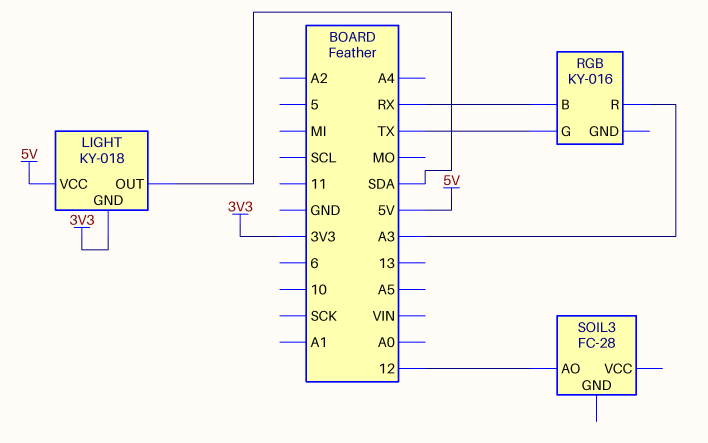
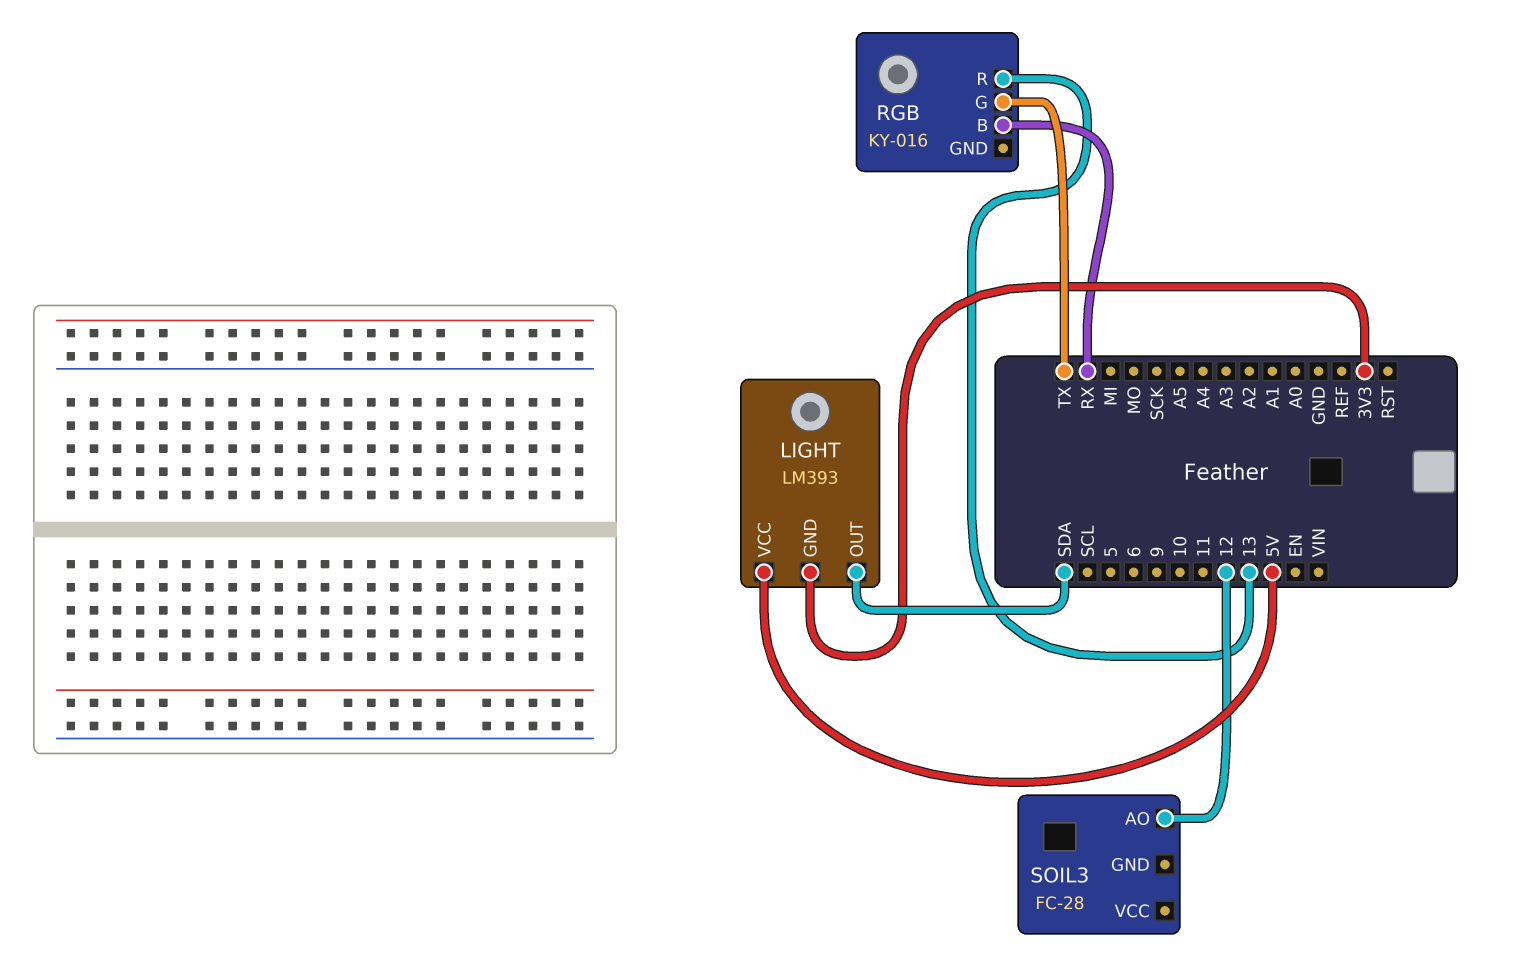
LIGHT: KY-018 -> LM393
RGB pin R: A3 -> 13

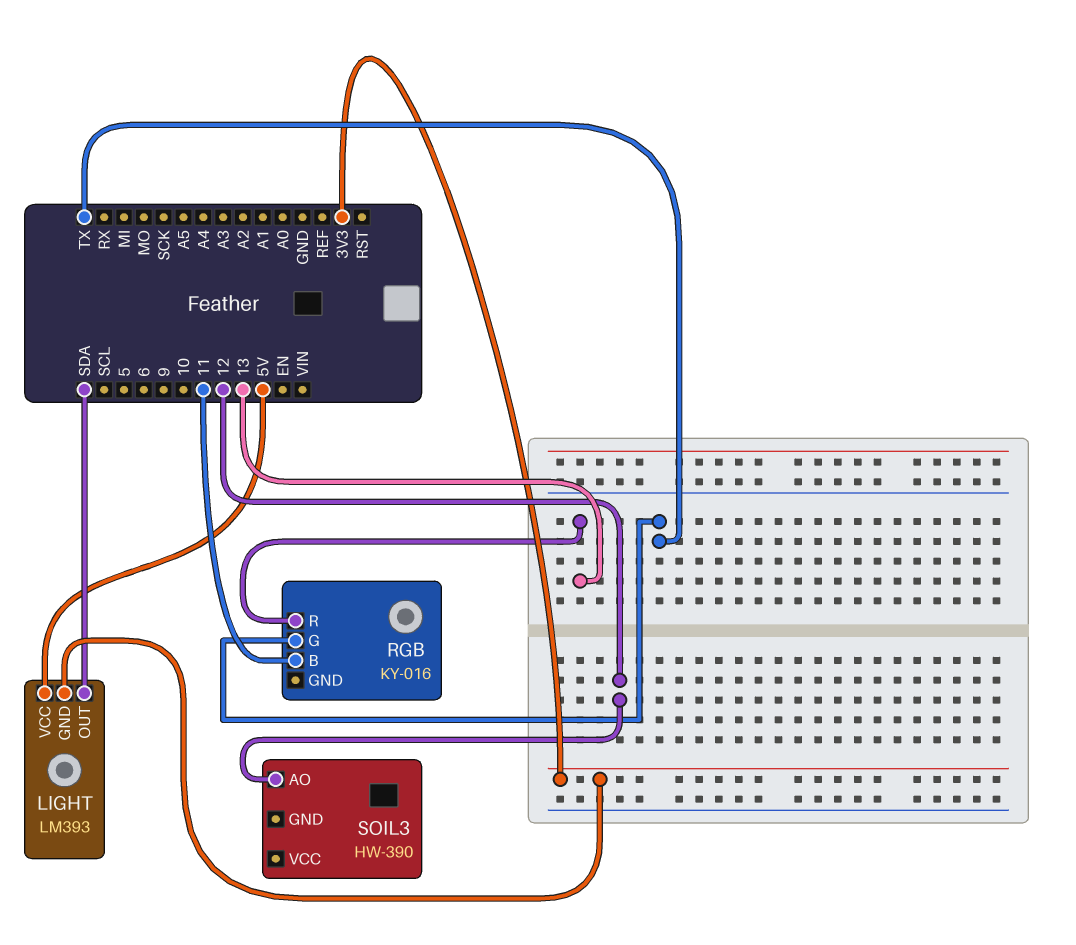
RGB pin B: RX -> 11
SOIL3: FC-28 -> HW-390

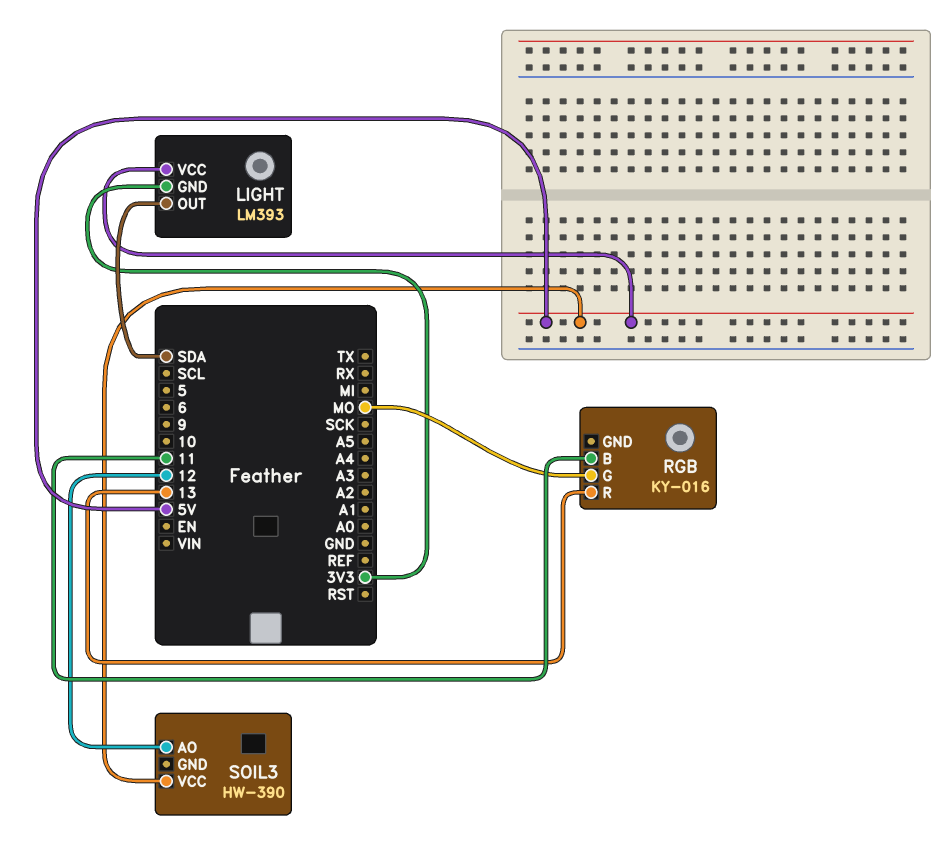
RGB pin G: TX -> MO
SOIL3 pin VCC: none -> 5V

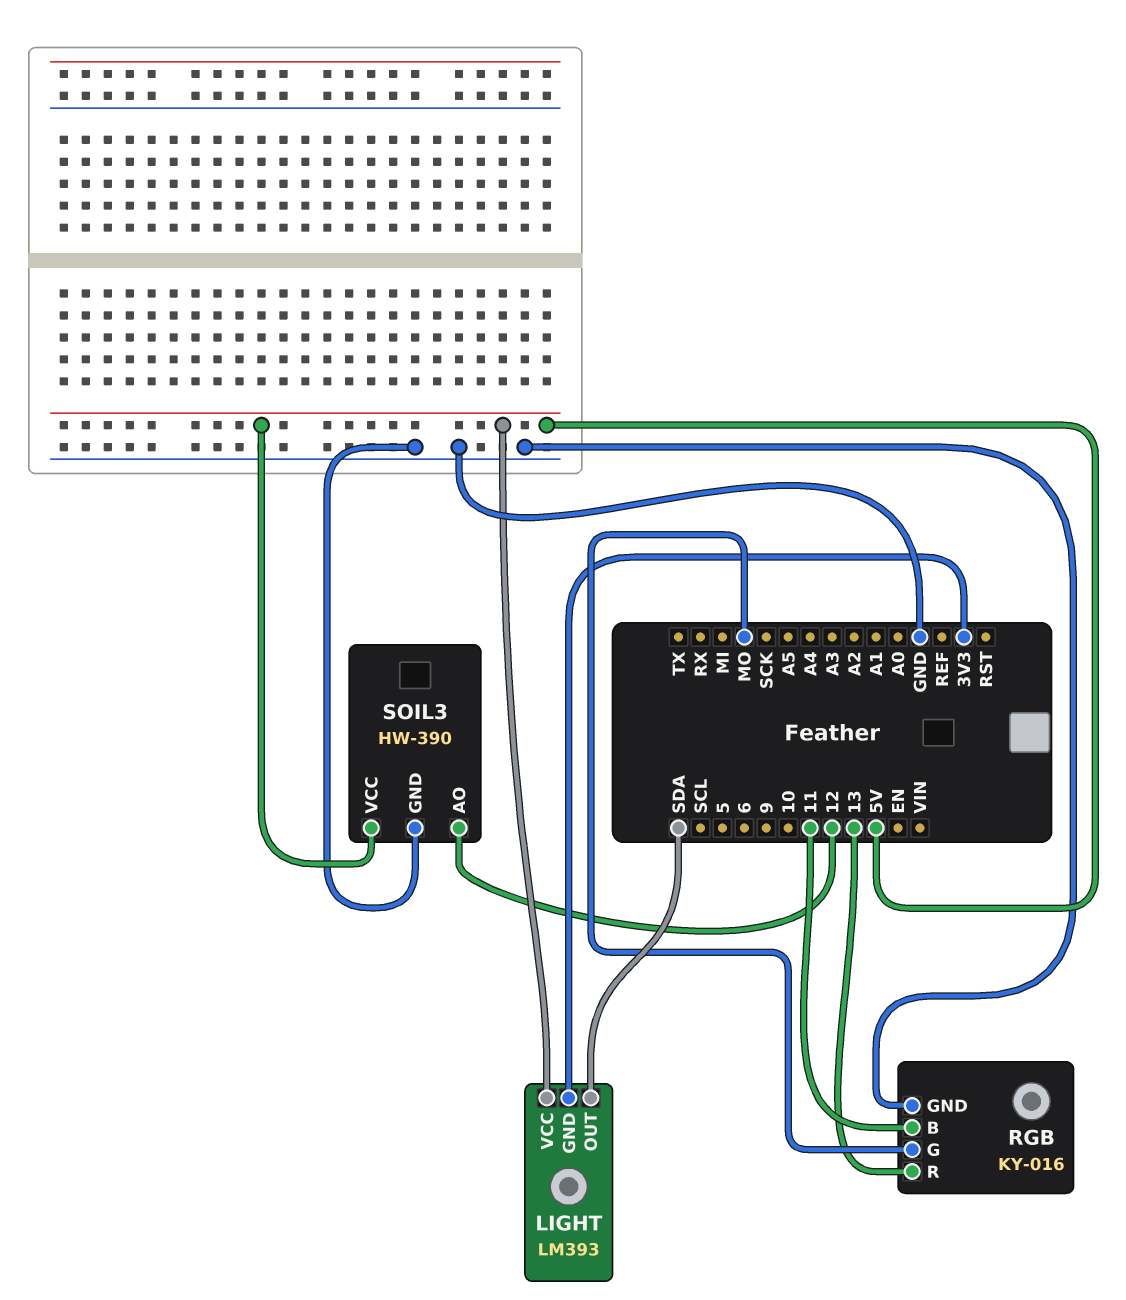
RGB pin GND: none -> GND
SOIL3 pin GND: none -> GND

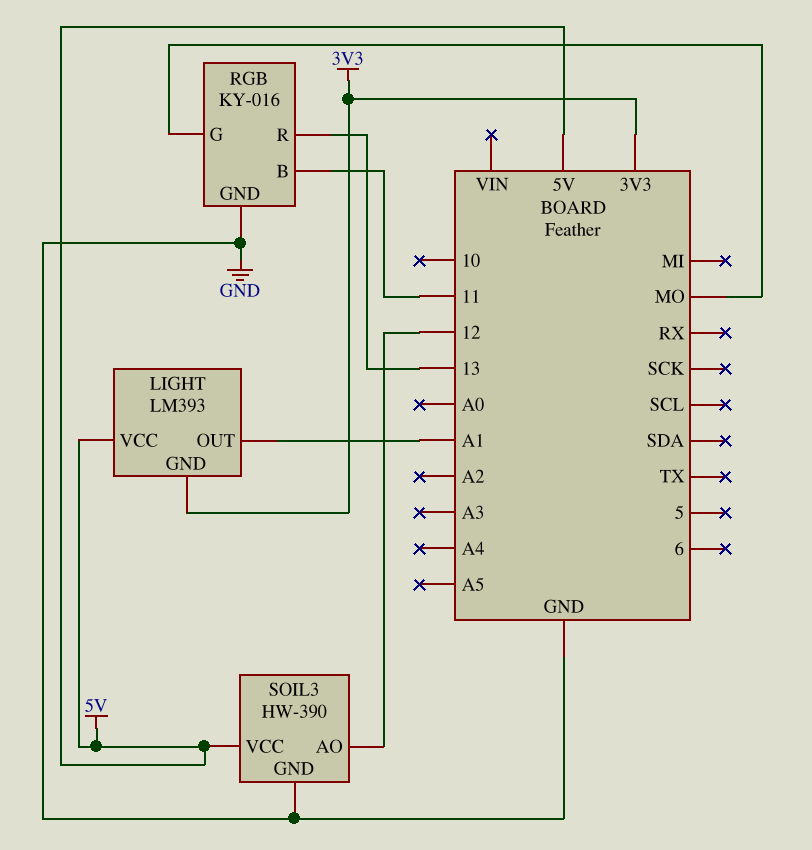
LIGHT pin OUT: SDA -> A1

